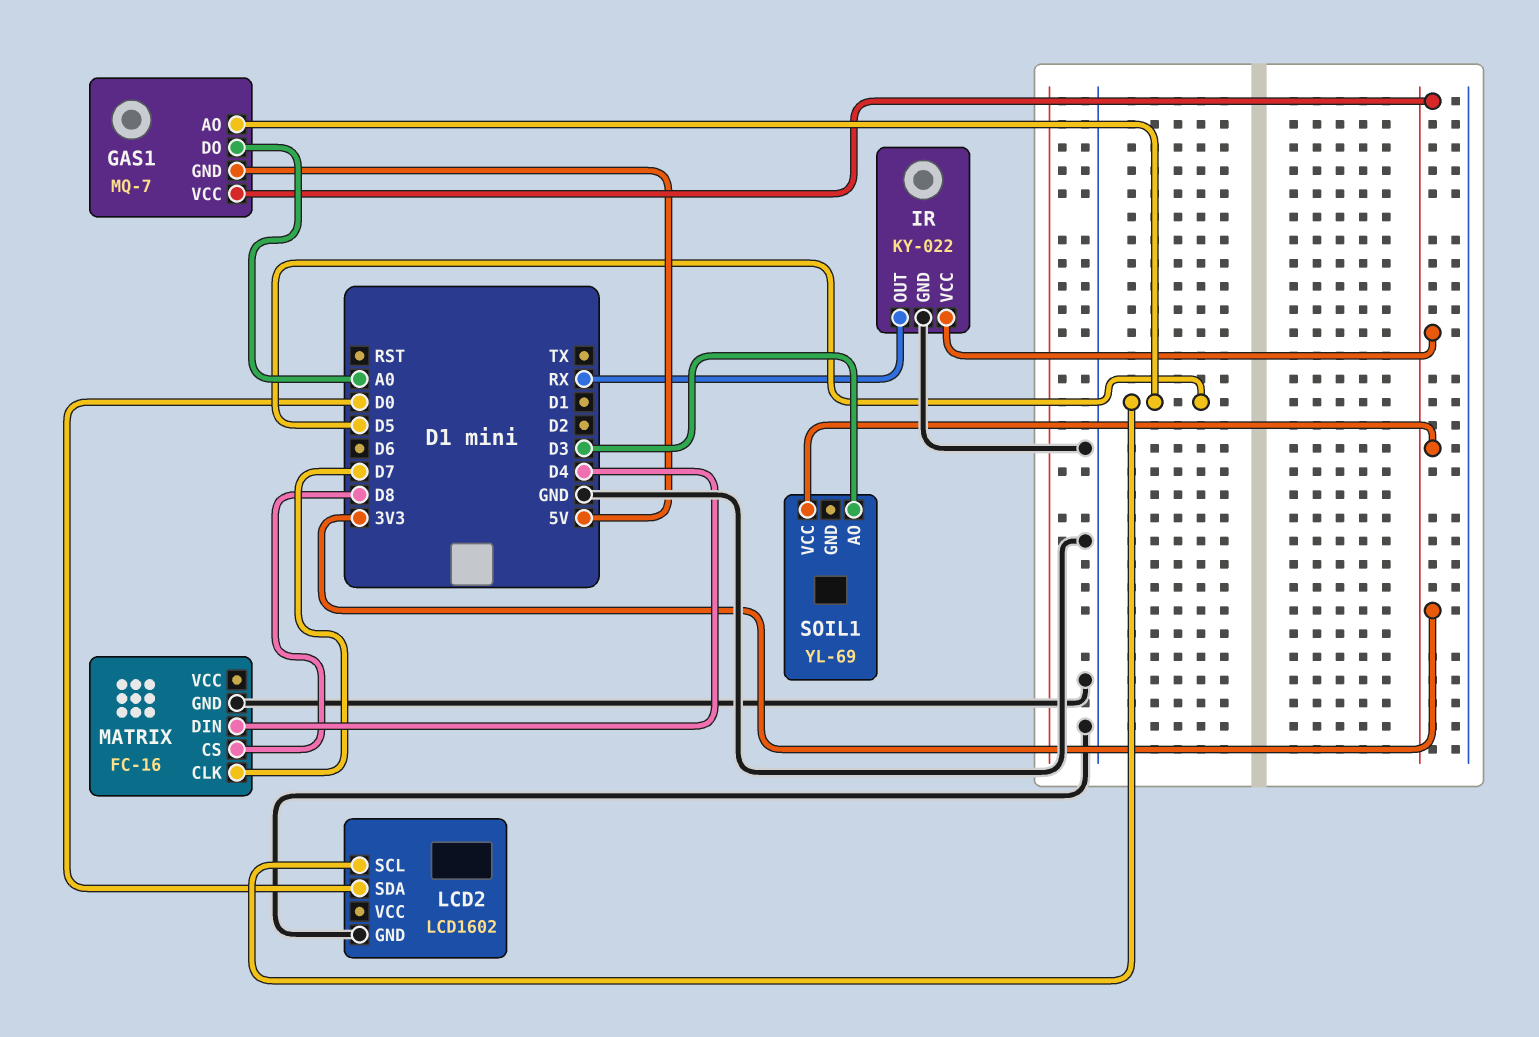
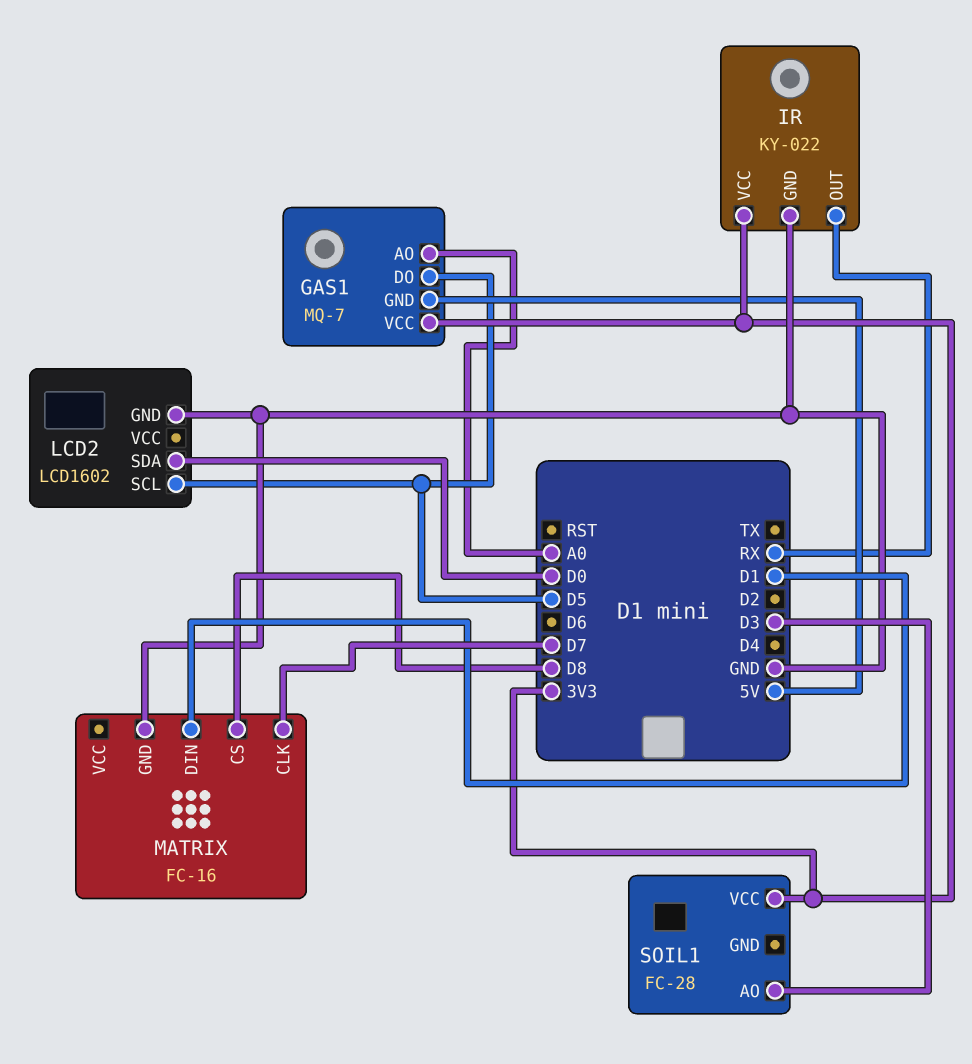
GAS1 pin AO: D5 -> A0
GAS1 pin DO: A0 -> D5
MATRIX pin DIN: D4 -> D1
SOIL1: YL-69 -> FC-28

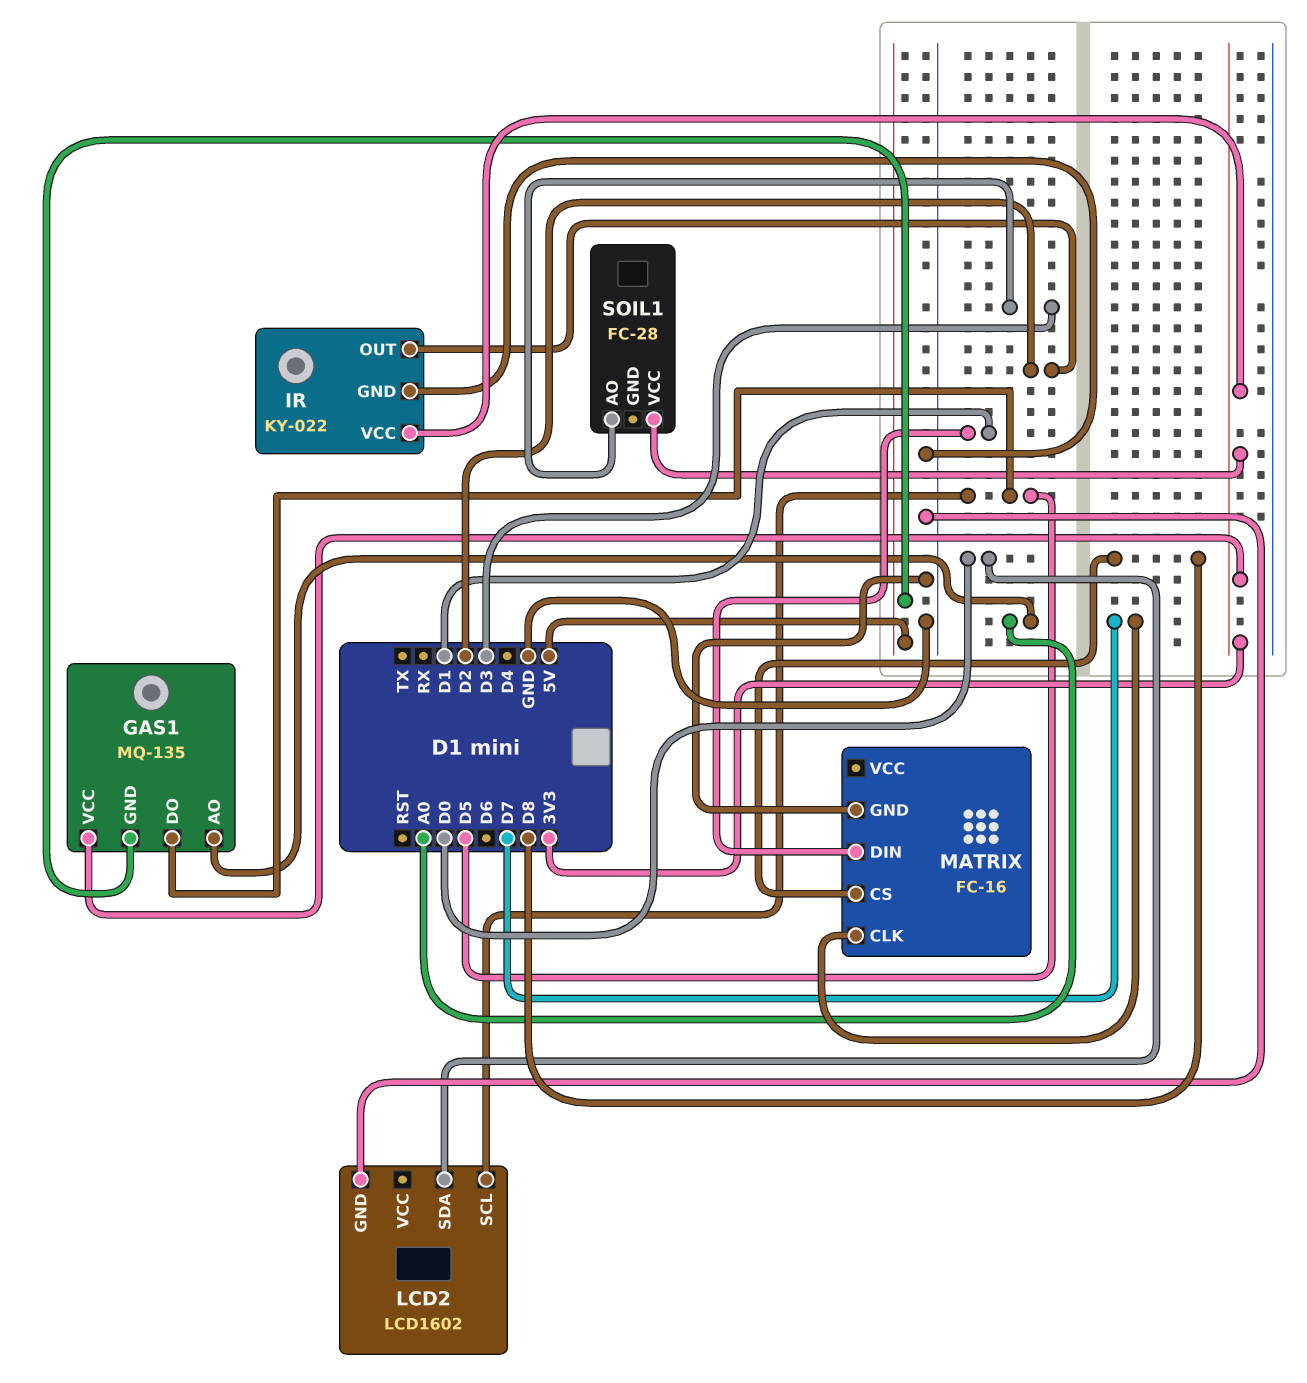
GAS1: MQ-7 -> MQ-135
IR pin OUT: RX -> D2

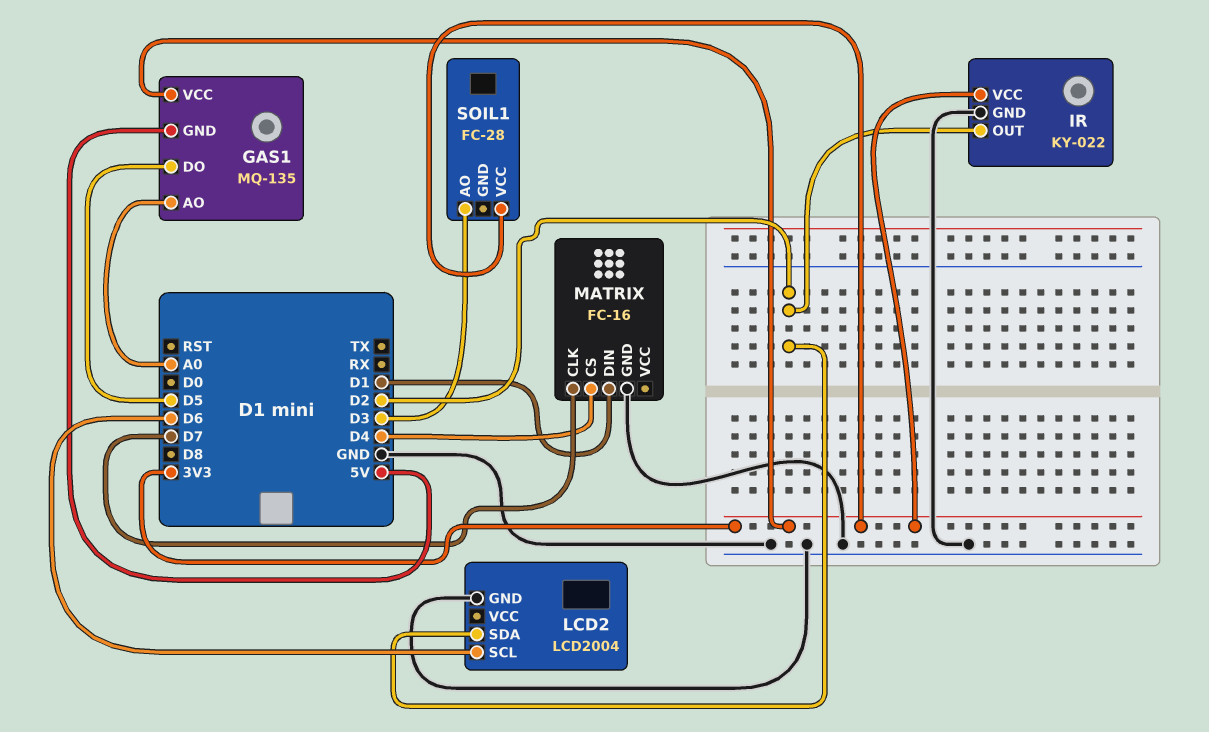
LCD2: LCD1602 -> LCD2004
LCD2 pin SCL: D5 -> D6
LCD2 pin SDA: D0 -> D2
MATRIX pin CS: D8 -> D4

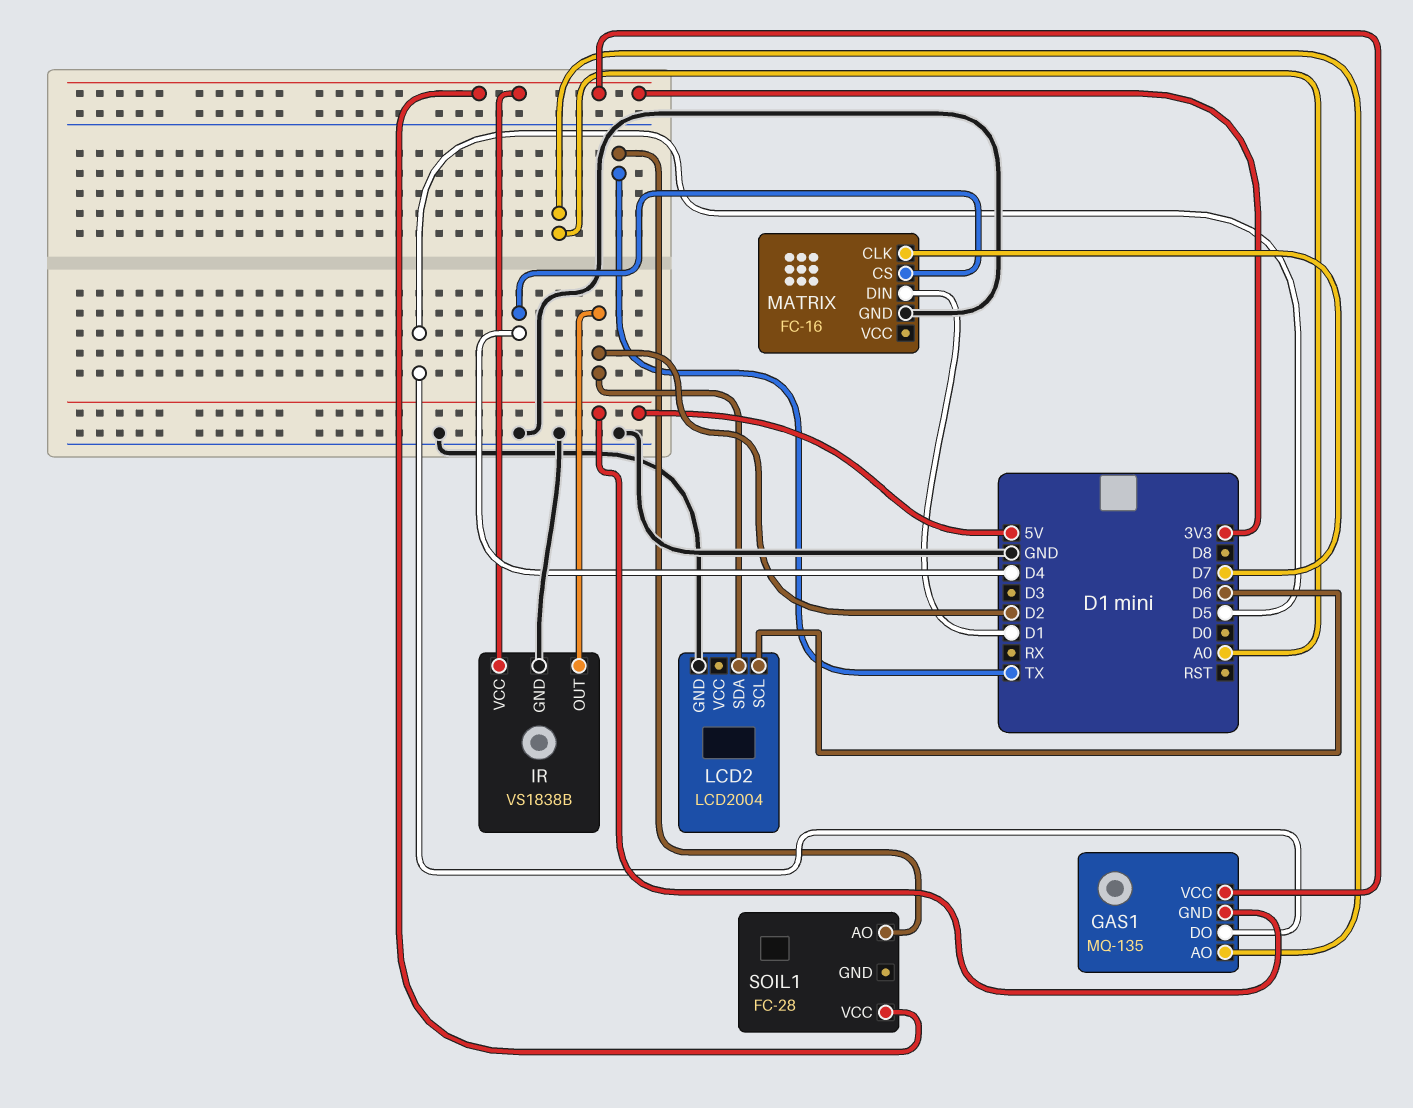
IR: KY-022 -> VS1838B
SOIL1 pin AO: D3 -> TX

